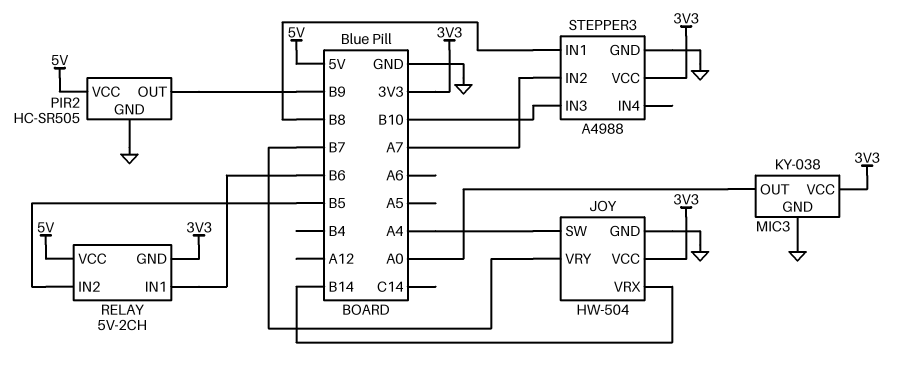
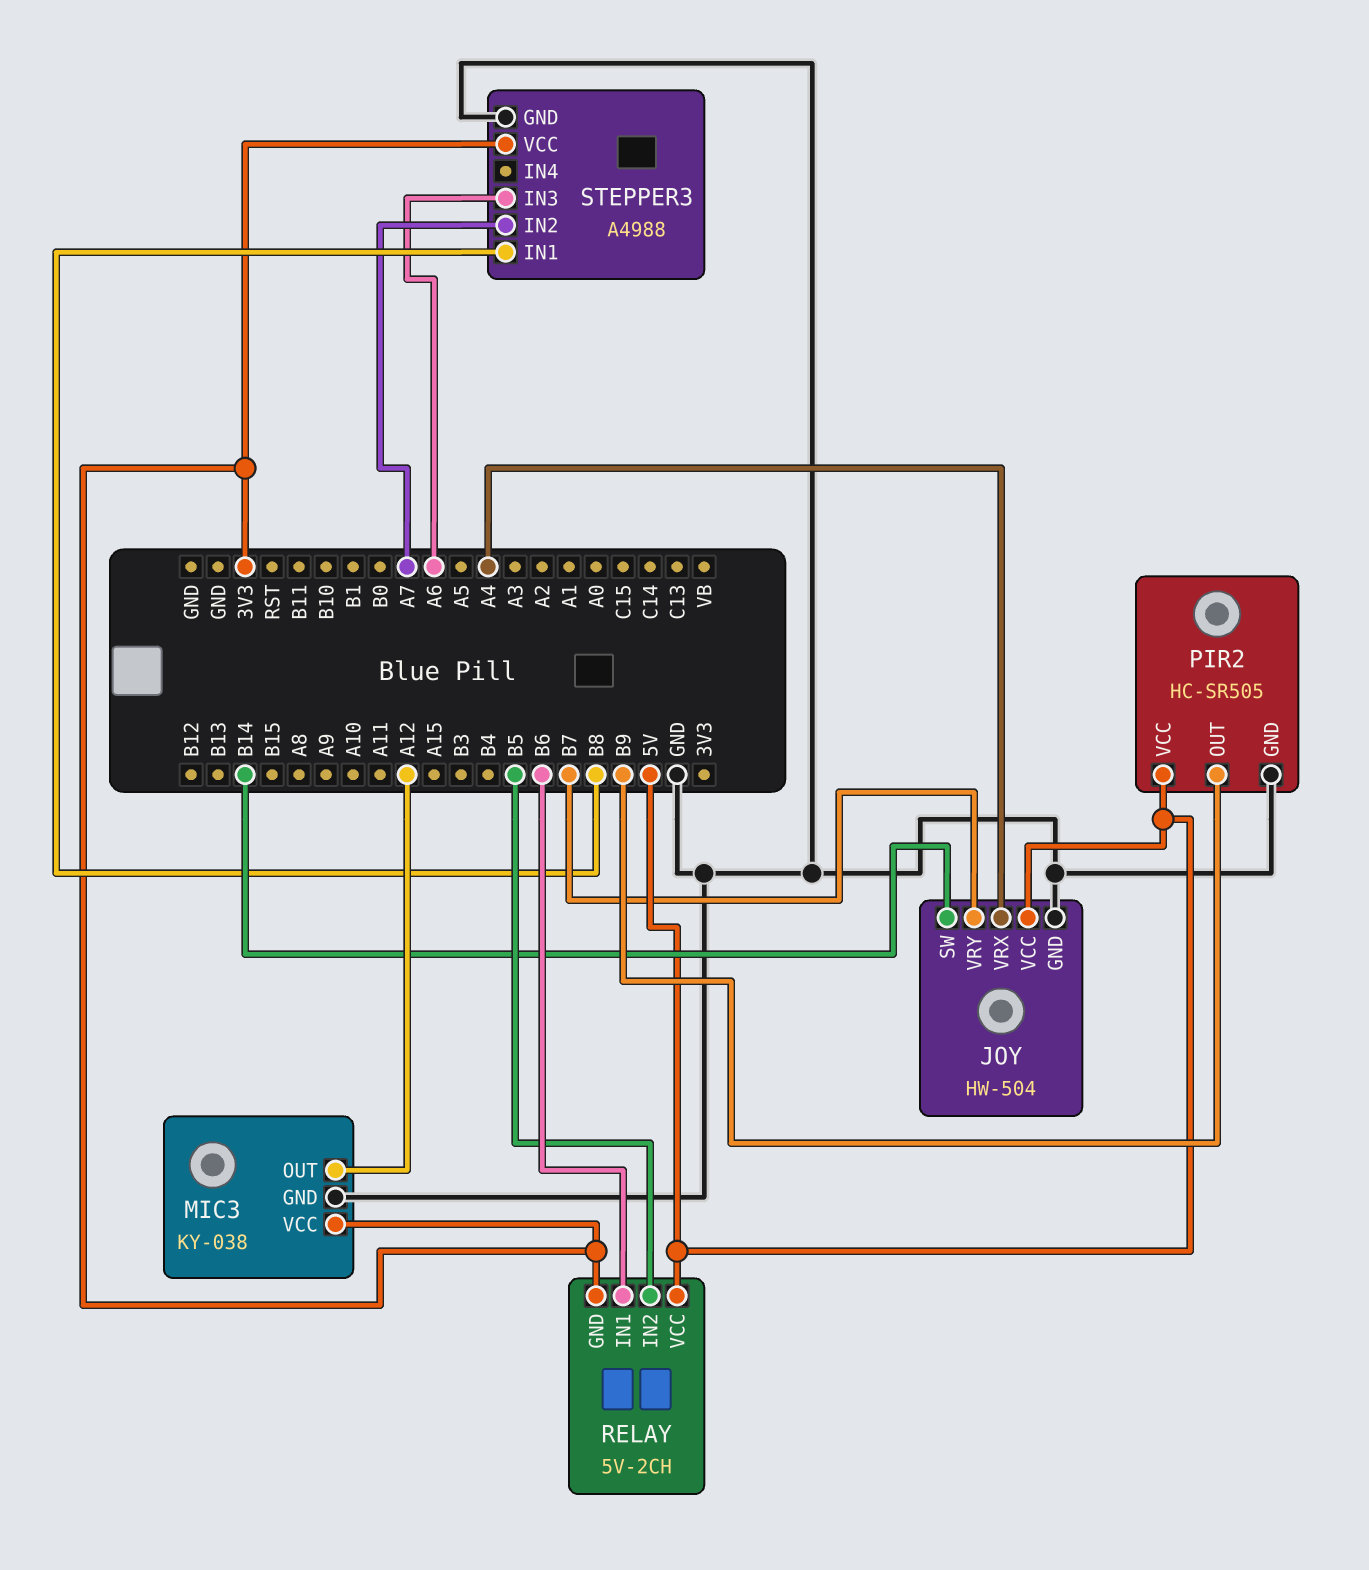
JOY pin SW: A4 -> B14
JOY pin VCC: 3V3 -> 5V
JOY pin VRX: B14 -> A4
MIC3 pin OUT: A0 -> A12
STEPPER3 pin IN3: B10 -> A6

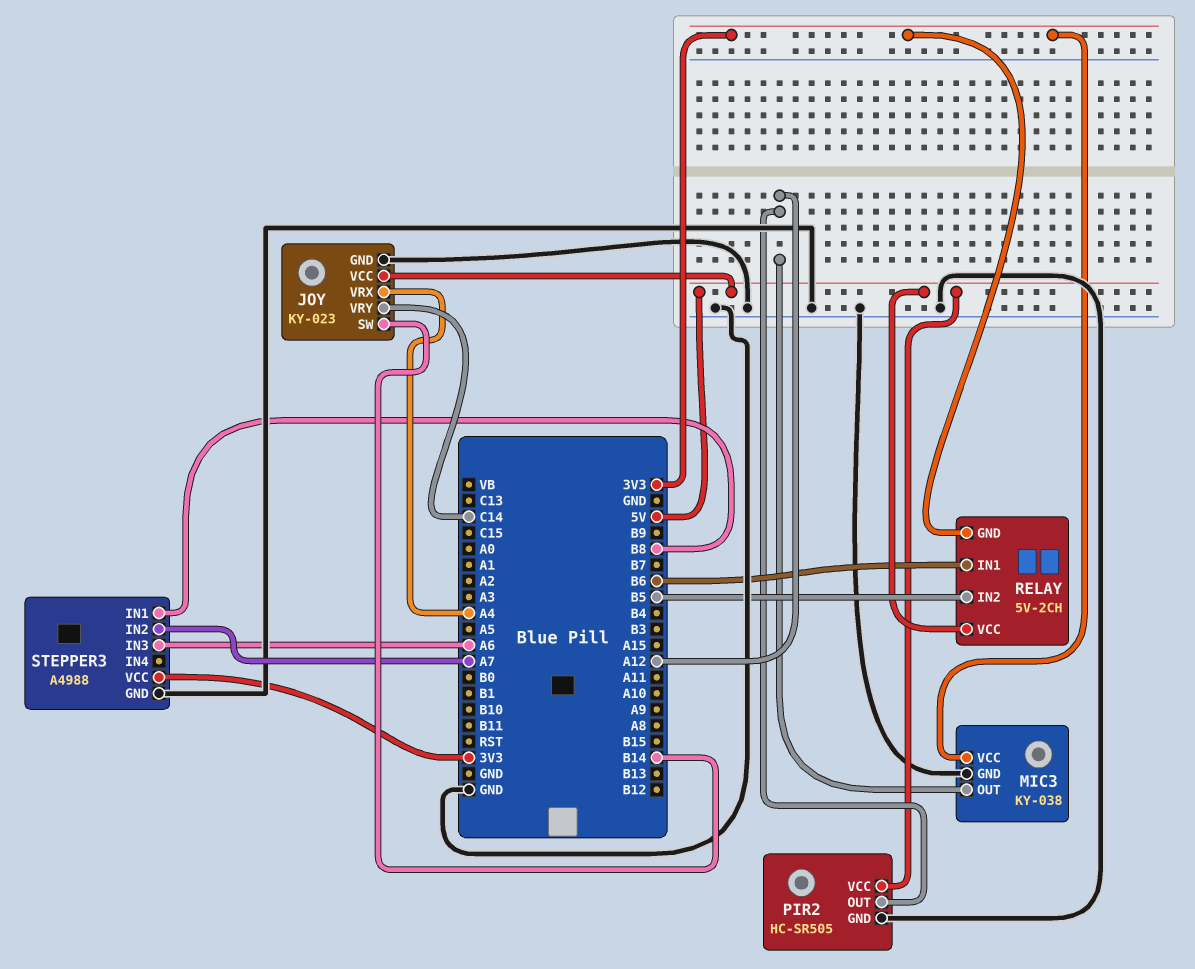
JOY: HW-504 -> KY-023
JOY pin VRY: B7 -> C14
PIR2 pin OUT: B9 -> A12

